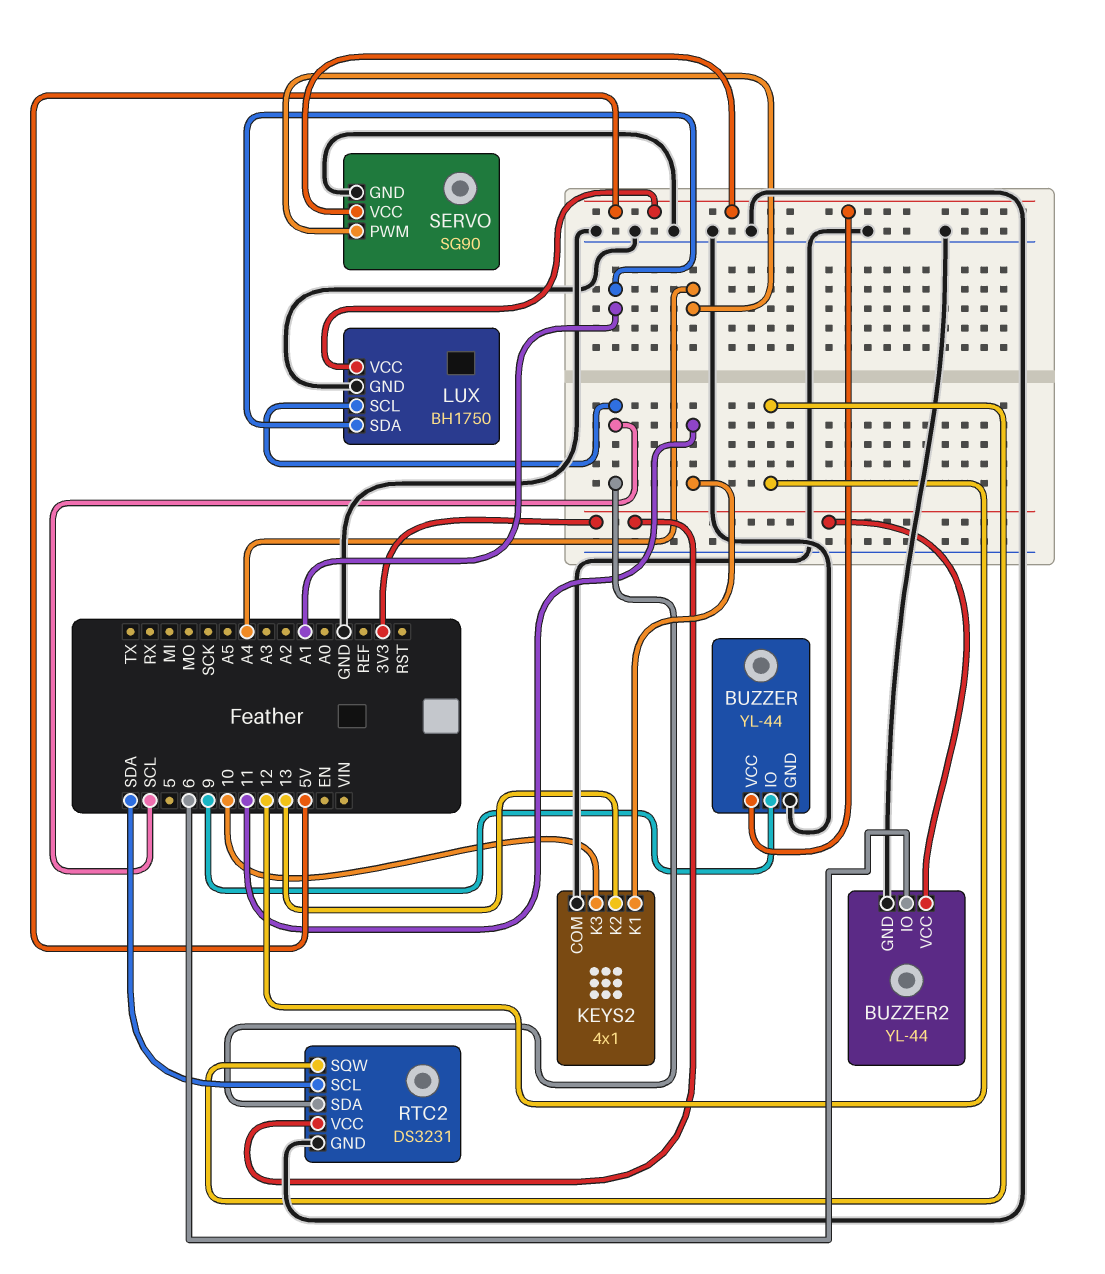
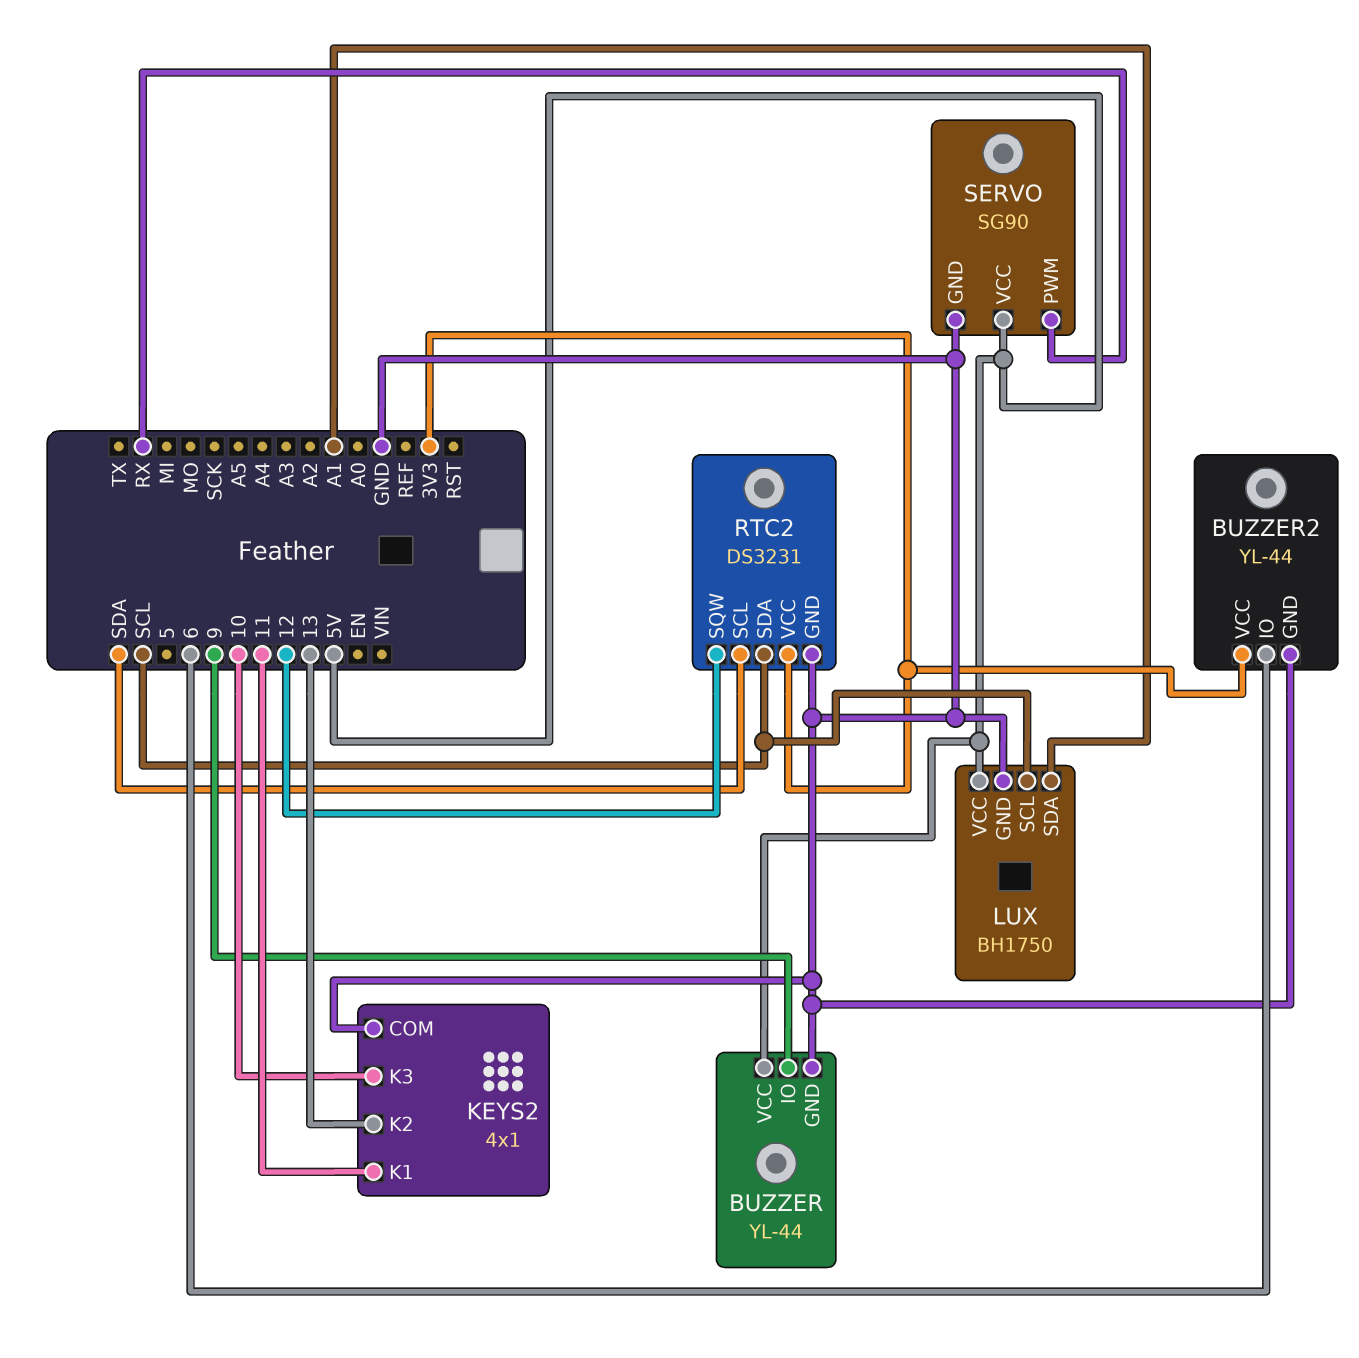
SERVO pin PWM: A4 -> RX

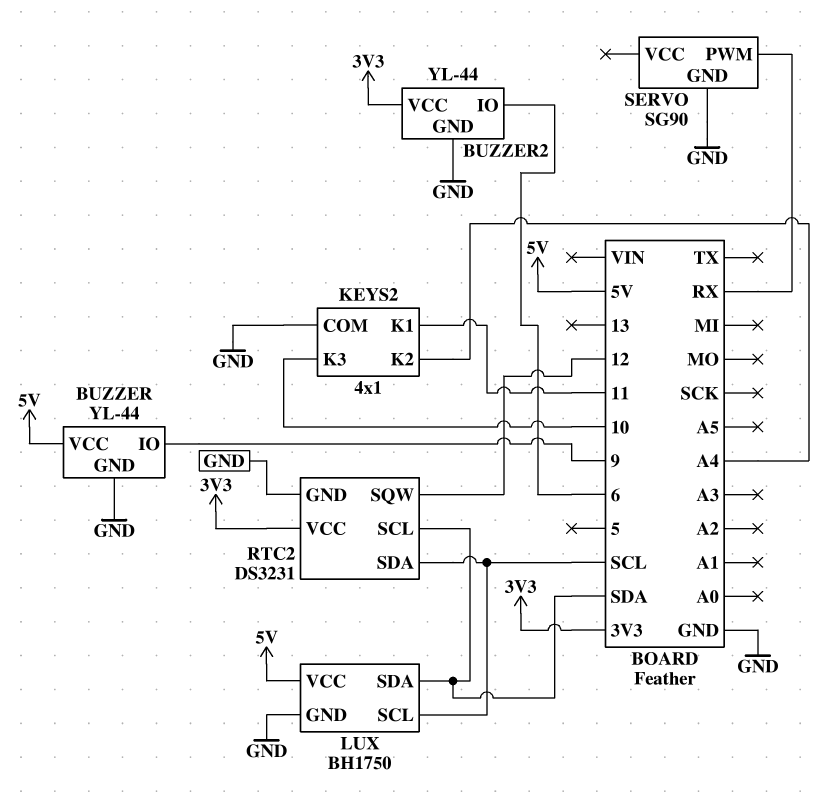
KEYS2 pin K2: 13 -> A4
LUX pin SDA: A1 -> SDA
SERVO pin VCC: 5V -> none

